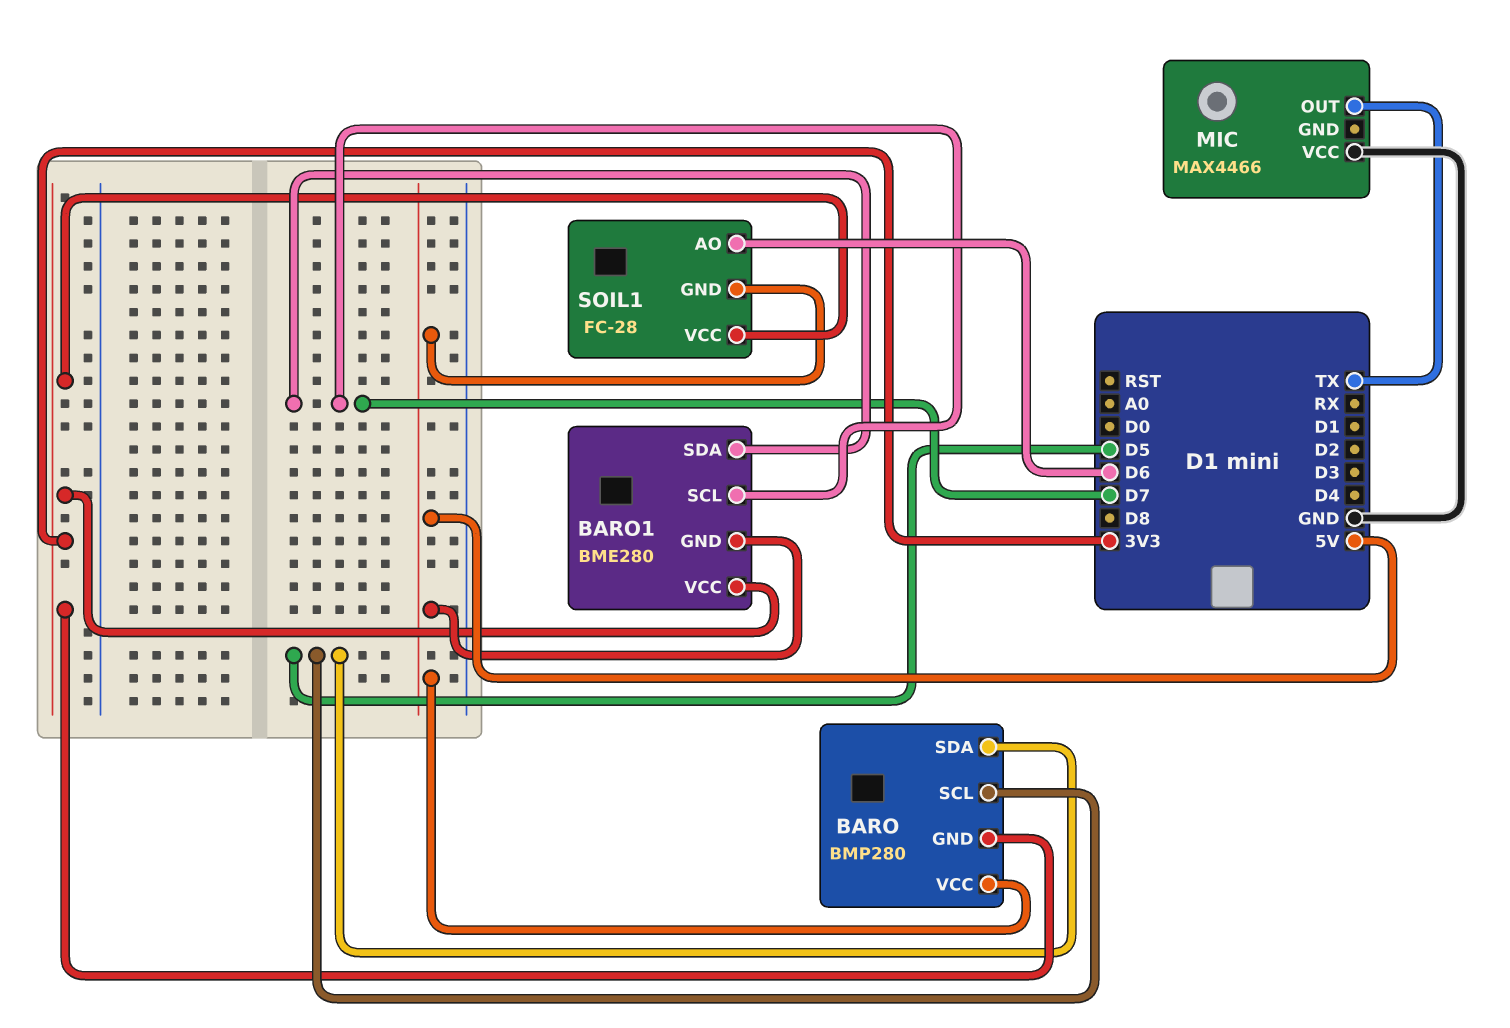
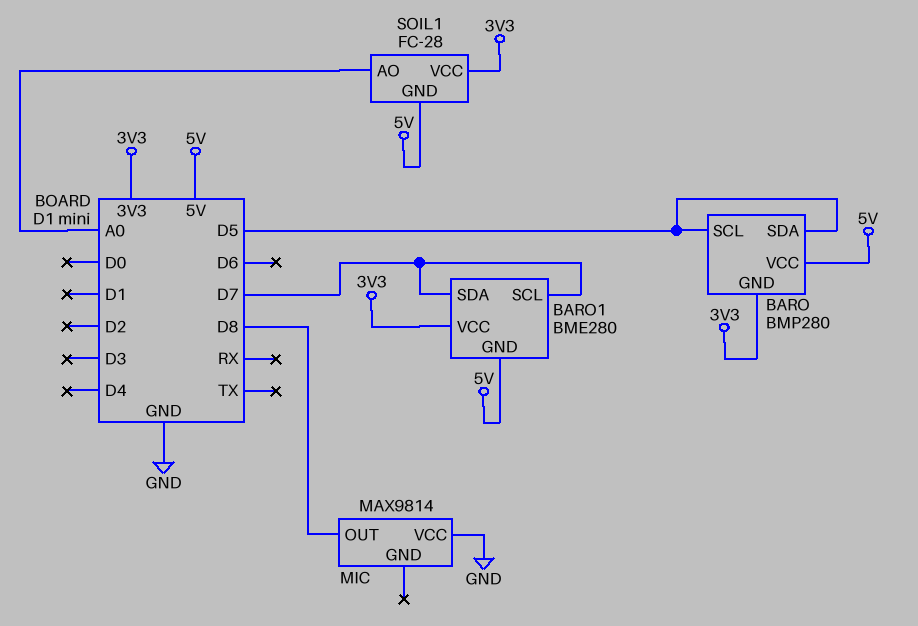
MIC: MAX4466 -> MAX9814
MIC pin OUT: TX -> D8
SOIL1 pin AO: D6 -> A0

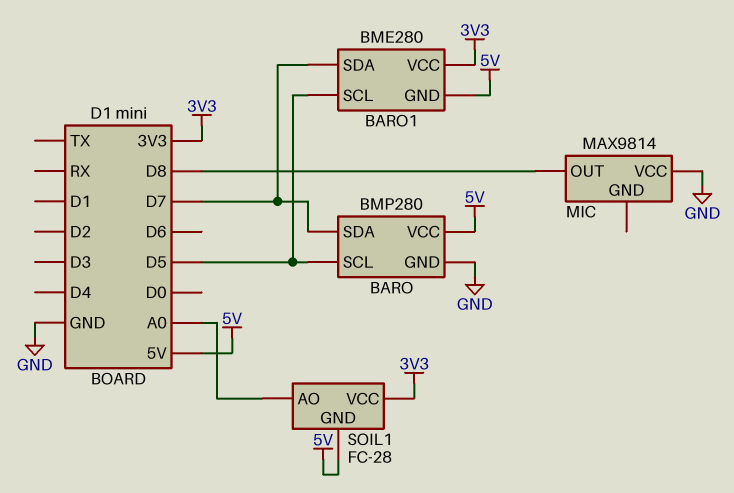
BARO pin GND: 3V3 -> GND
BARO pin SDA: D5 -> D7
BARO1 pin SCL: D7 -> D5

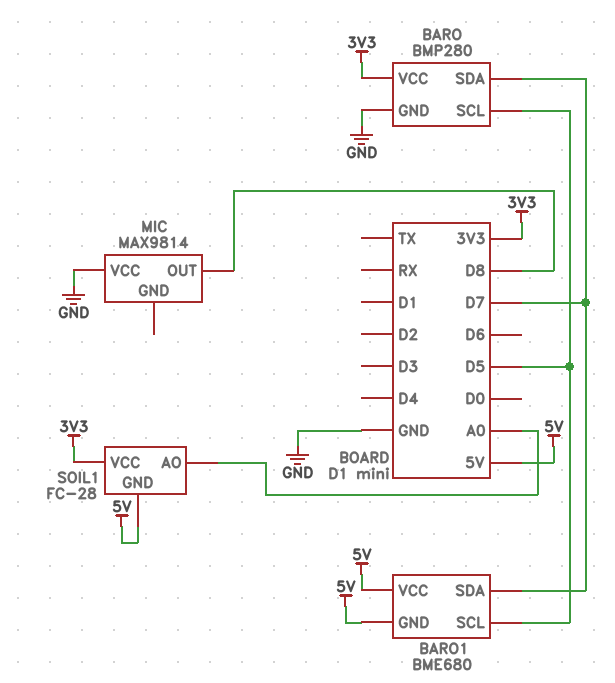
BARO pin VCC: 5V -> 3V3
BARO1: BME280 -> BME680
BARO1 pin VCC: 3V3 -> 5V

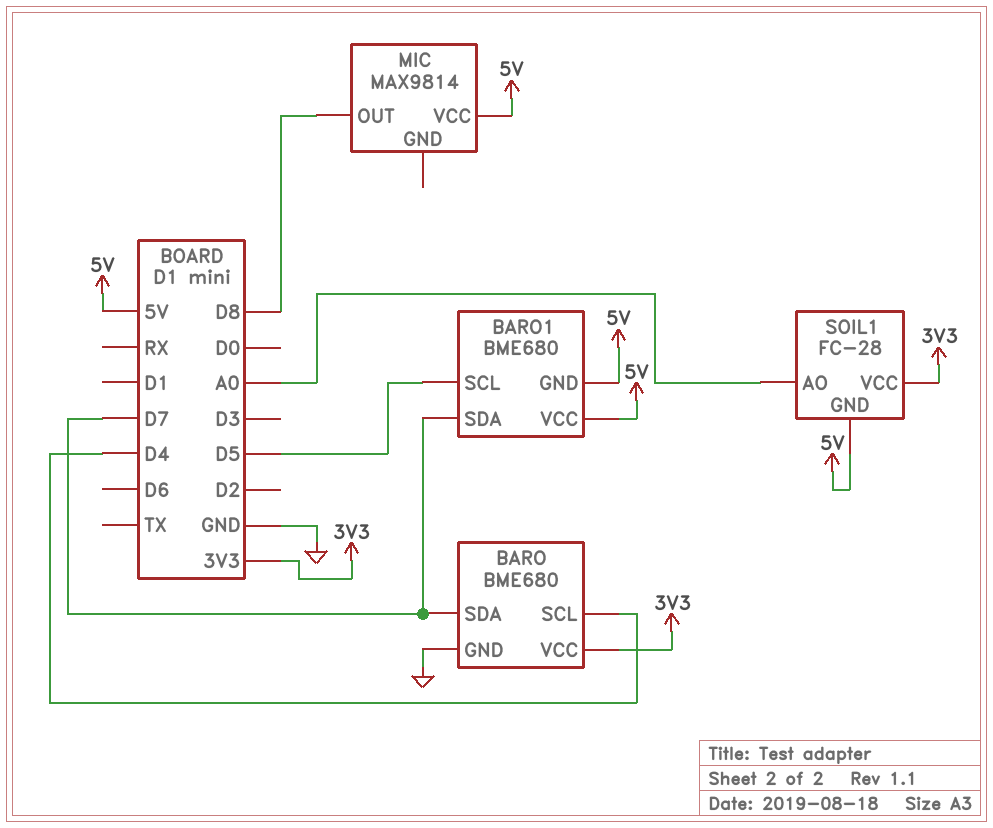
BARO: BMP280 -> BME680
BARO pin SCL: D5 -> D4
MIC pin VCC: GND -> 5V

